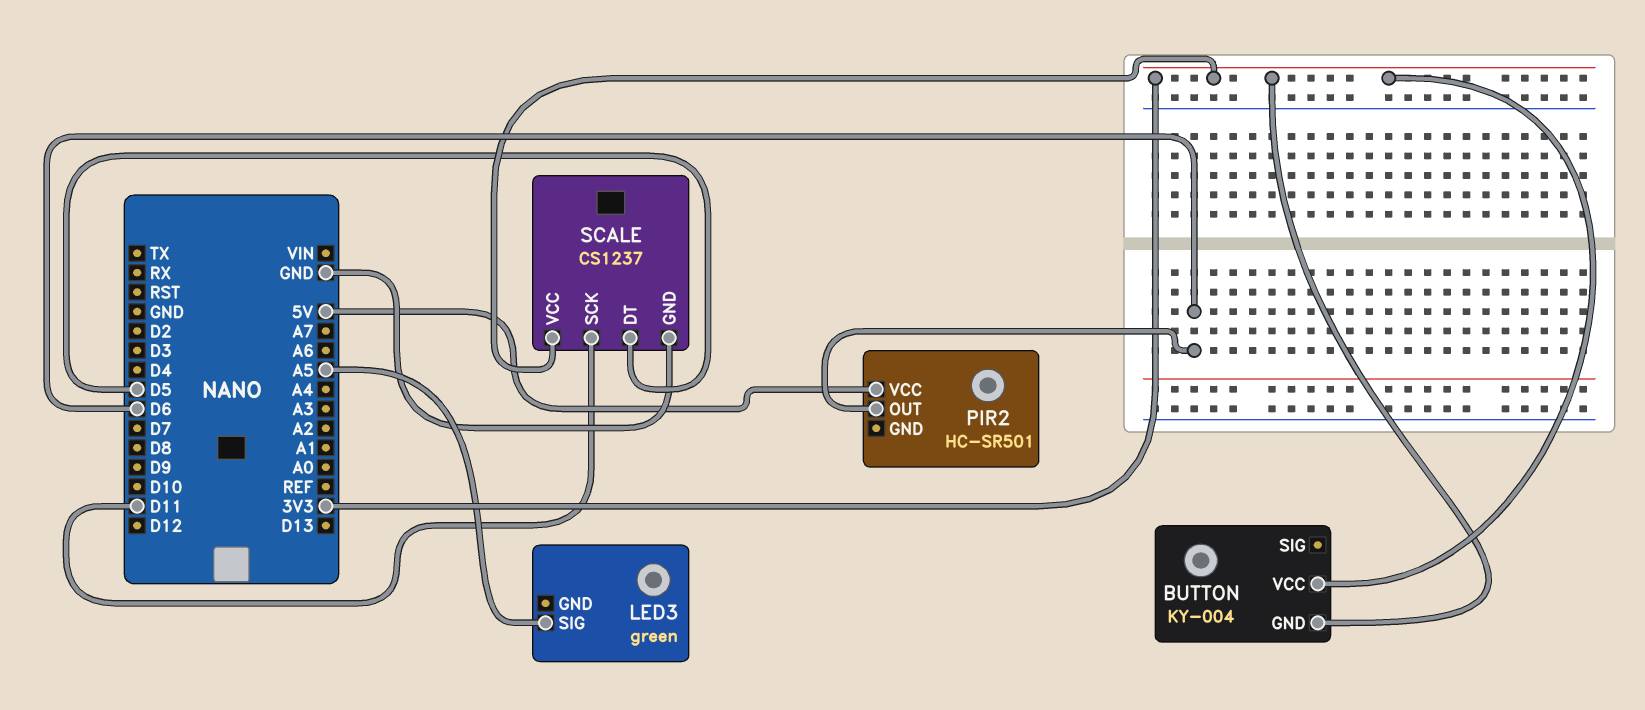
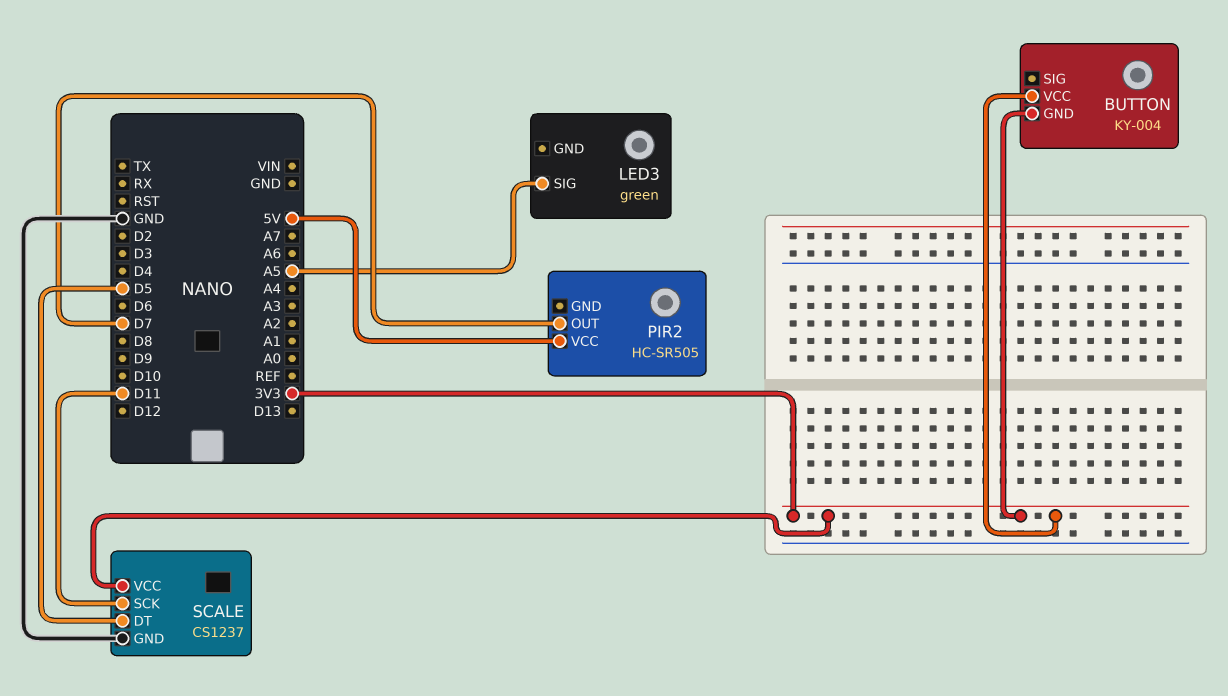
PIR2: HC-SR501 -> HC-SR505
PIR2 pin OUT: D6 -> D7

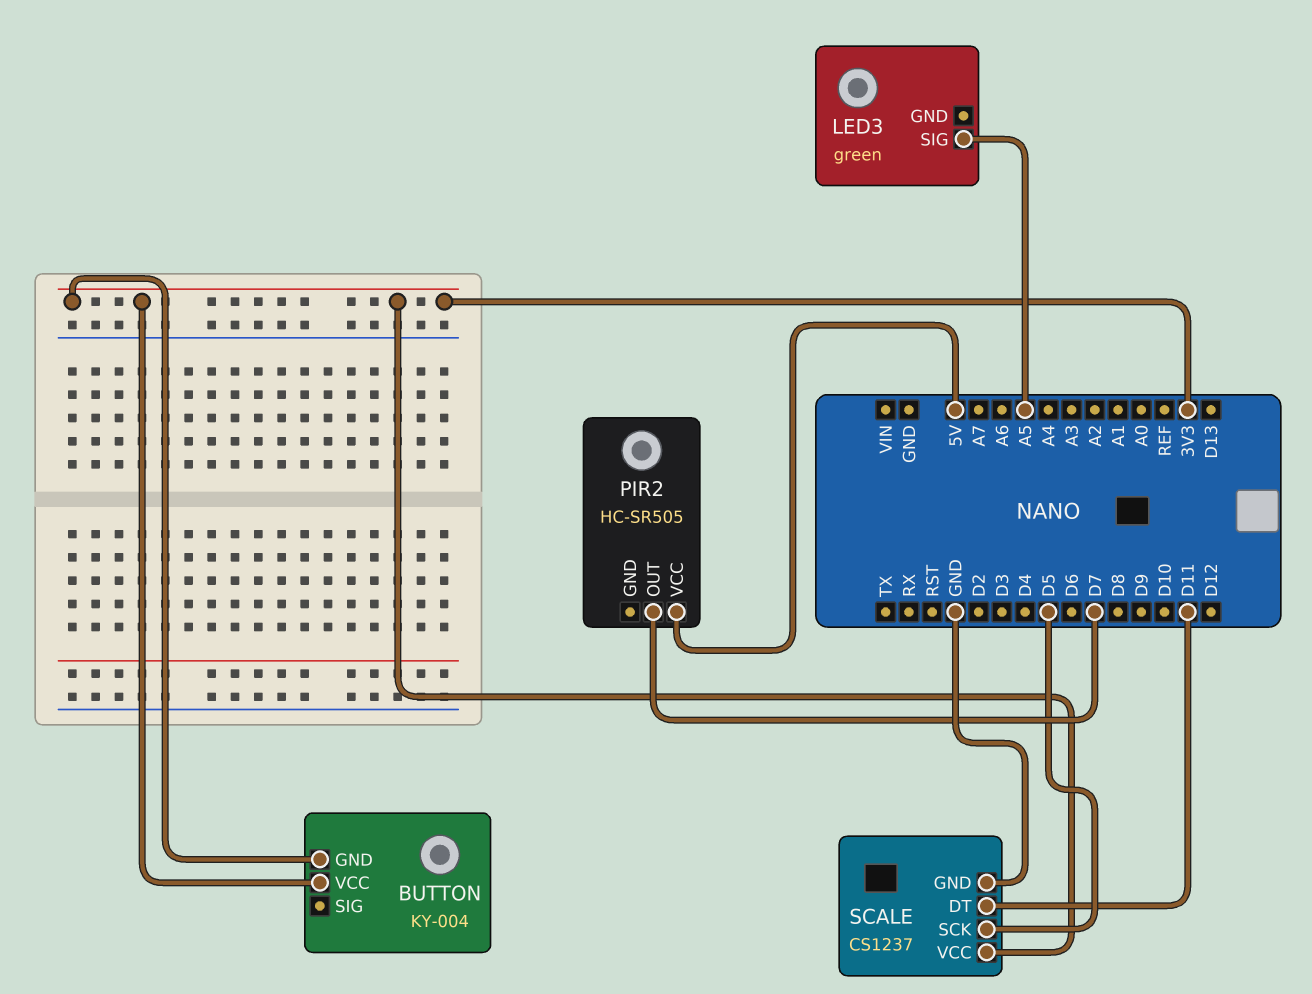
SCALE pin DT: D5 -> D11
SCALE pin SCK: D11 -> D5

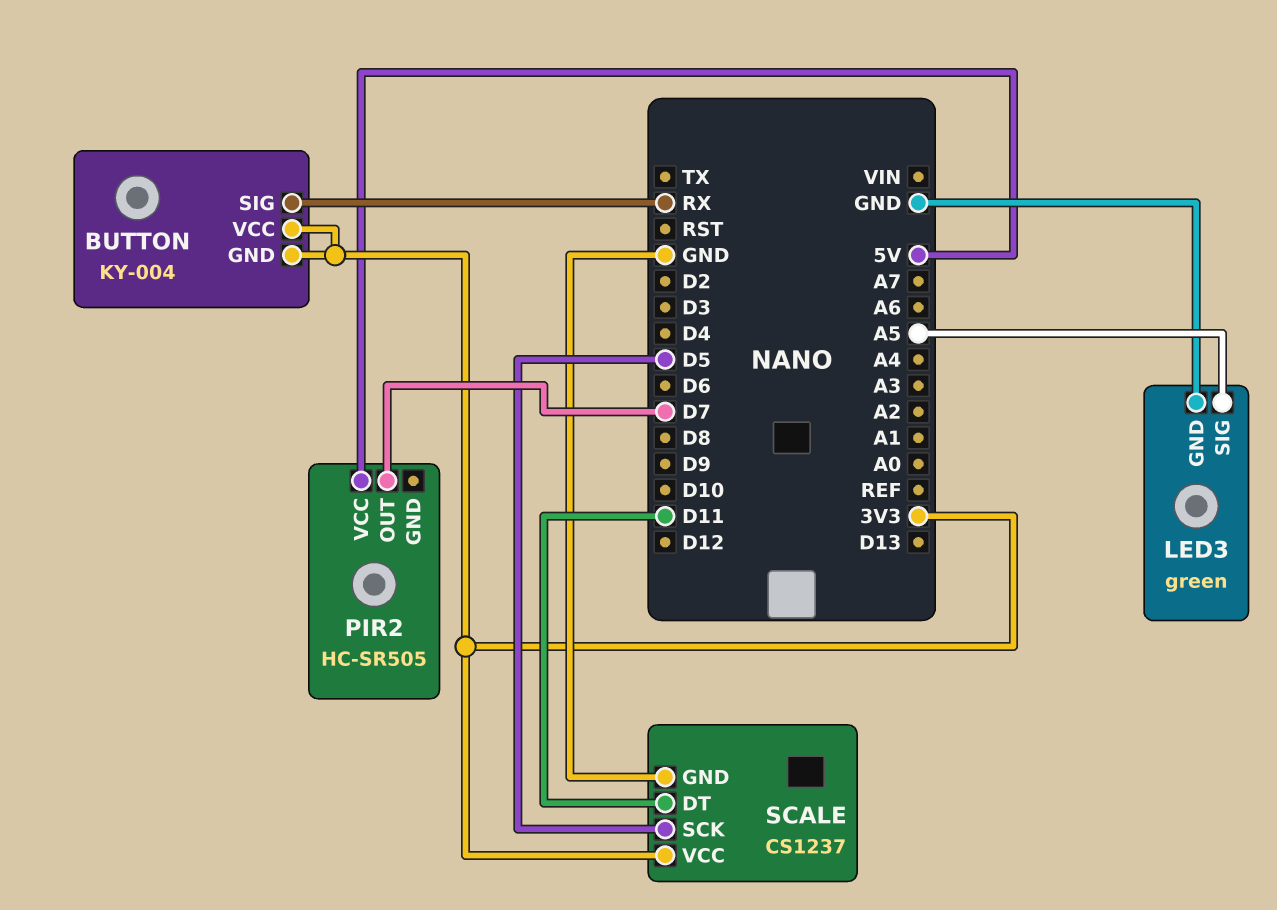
BUTTON pin SIG: none -> RX
LED3 pin GND: none -> GND

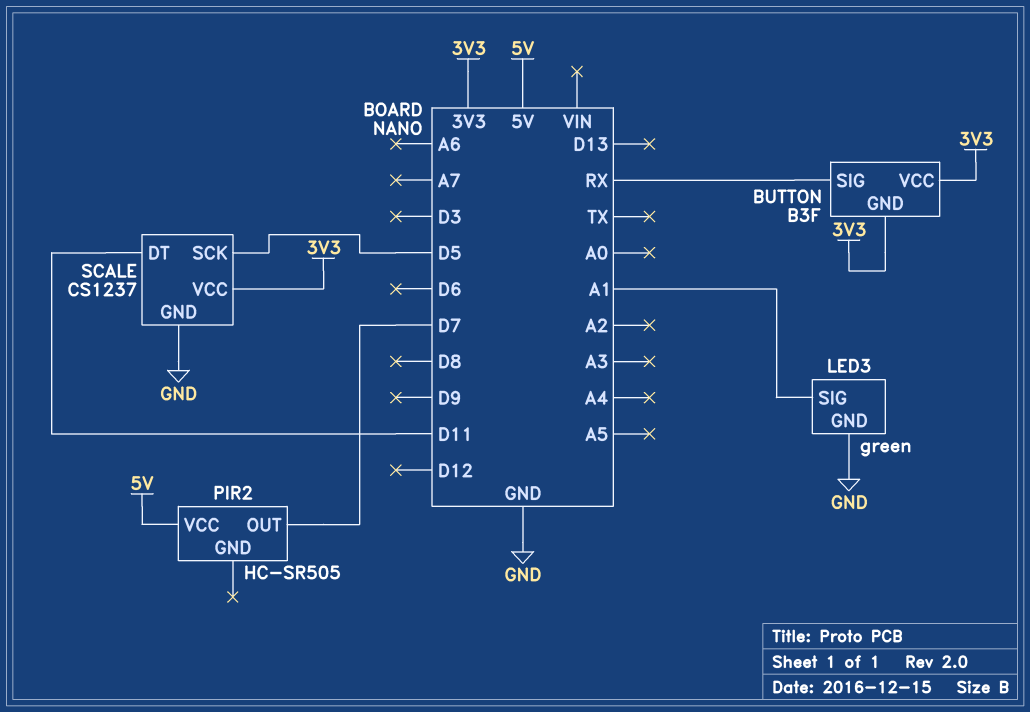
BUTTON: KY-004 -> B3F
LED3 pin SIG: A5 -> A1

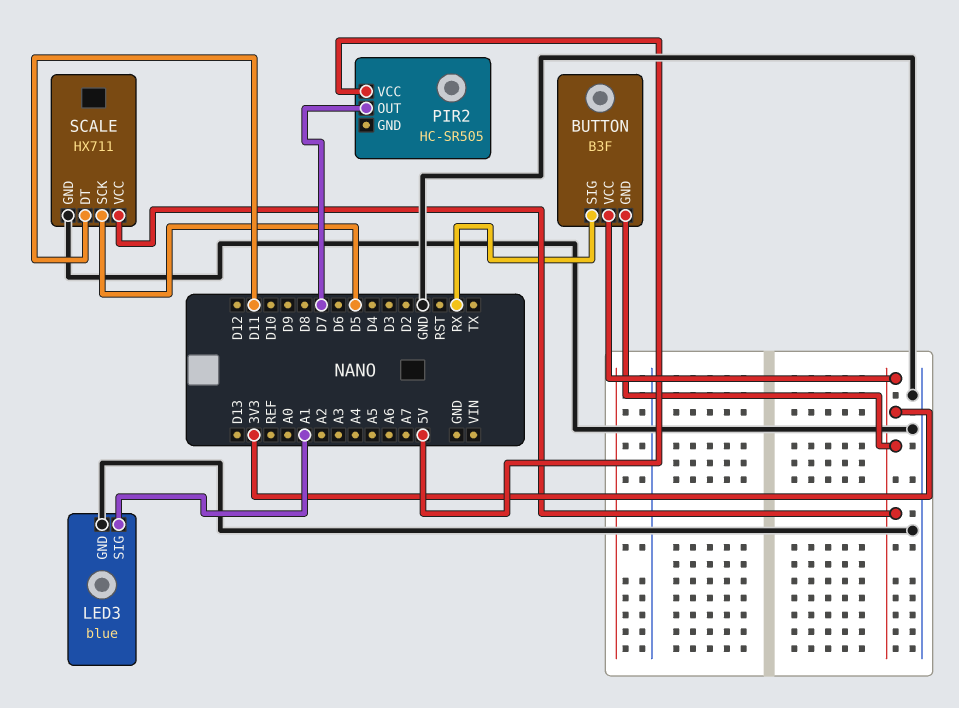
LED3: green -> blue
SCALE: CS1237 -> HX711

